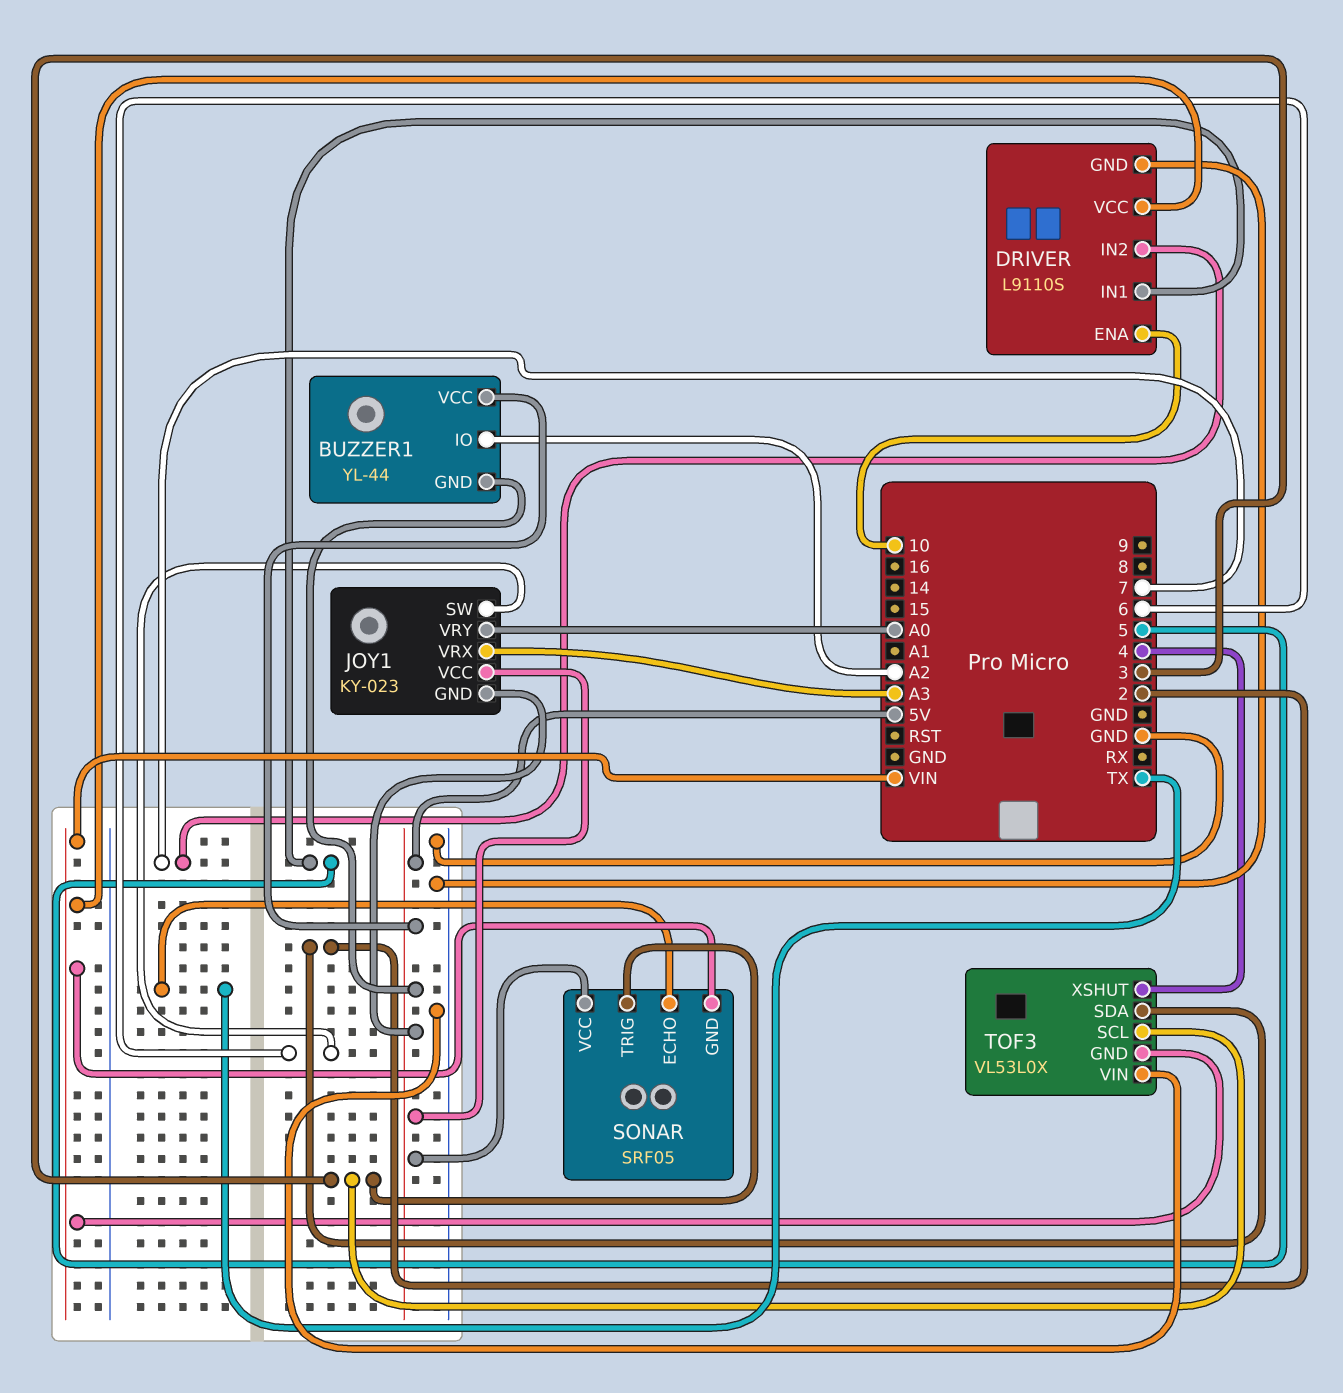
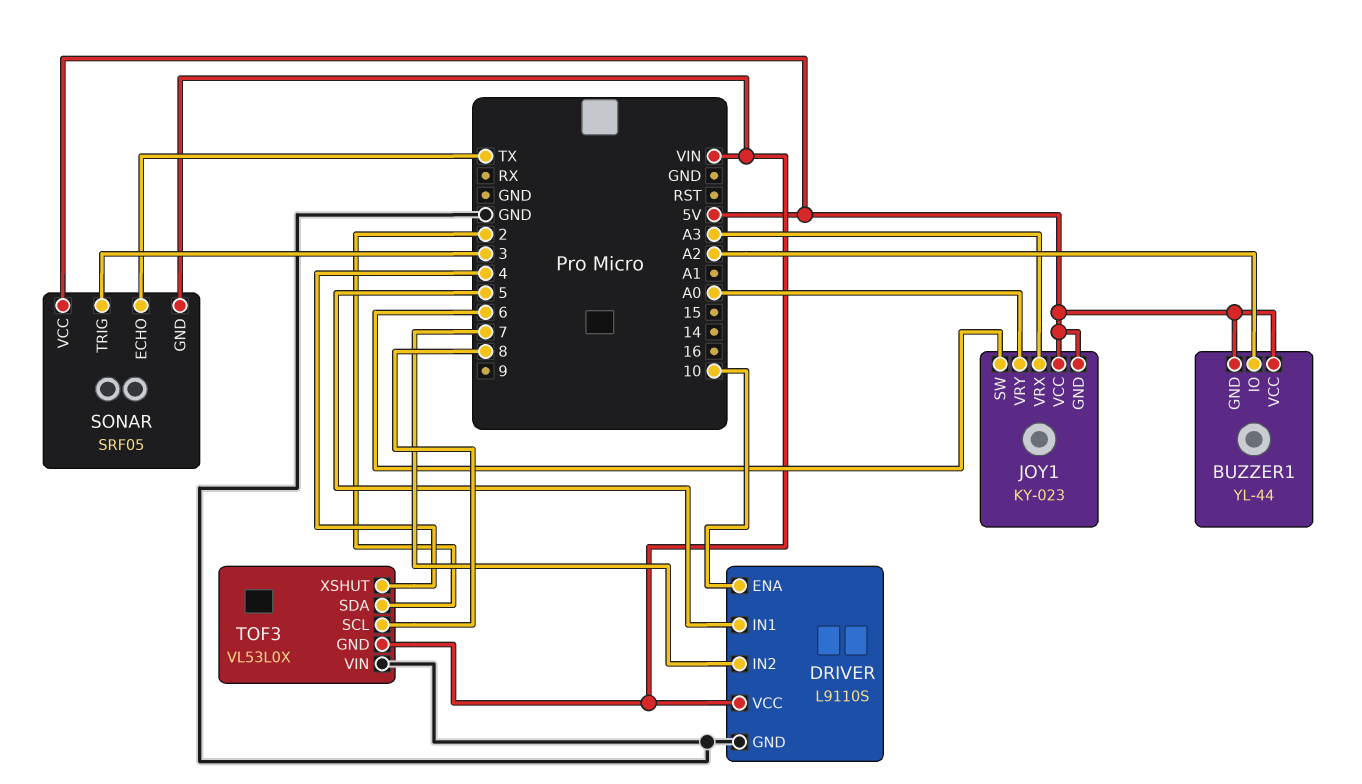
TOF3 pin SCL: 3 -> 8

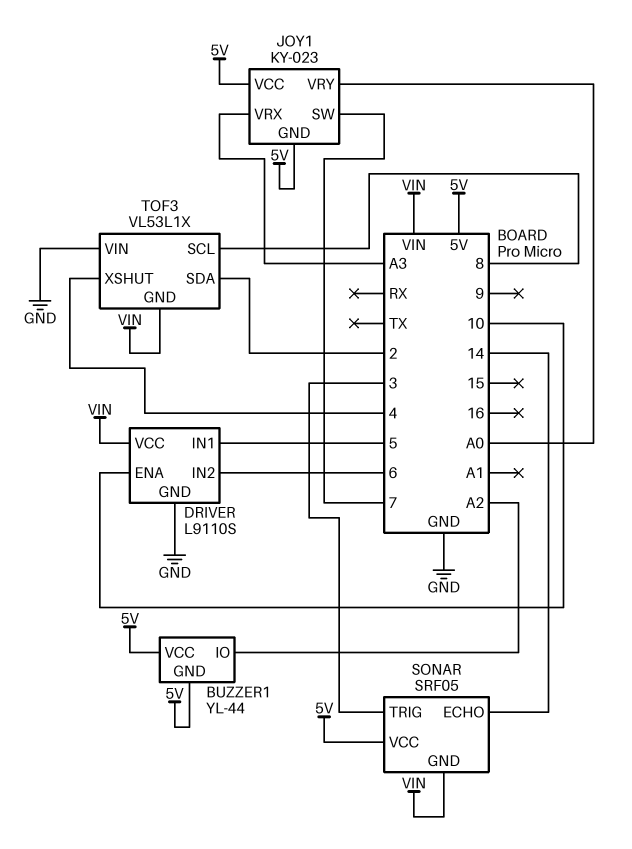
DRIVER pin IN2: 7 -> 6
JOY1 pin SW: 6 -> 7
SONAR pin ECHO: TX -> 14
TOF3: VL53L0X -> VL53L1X

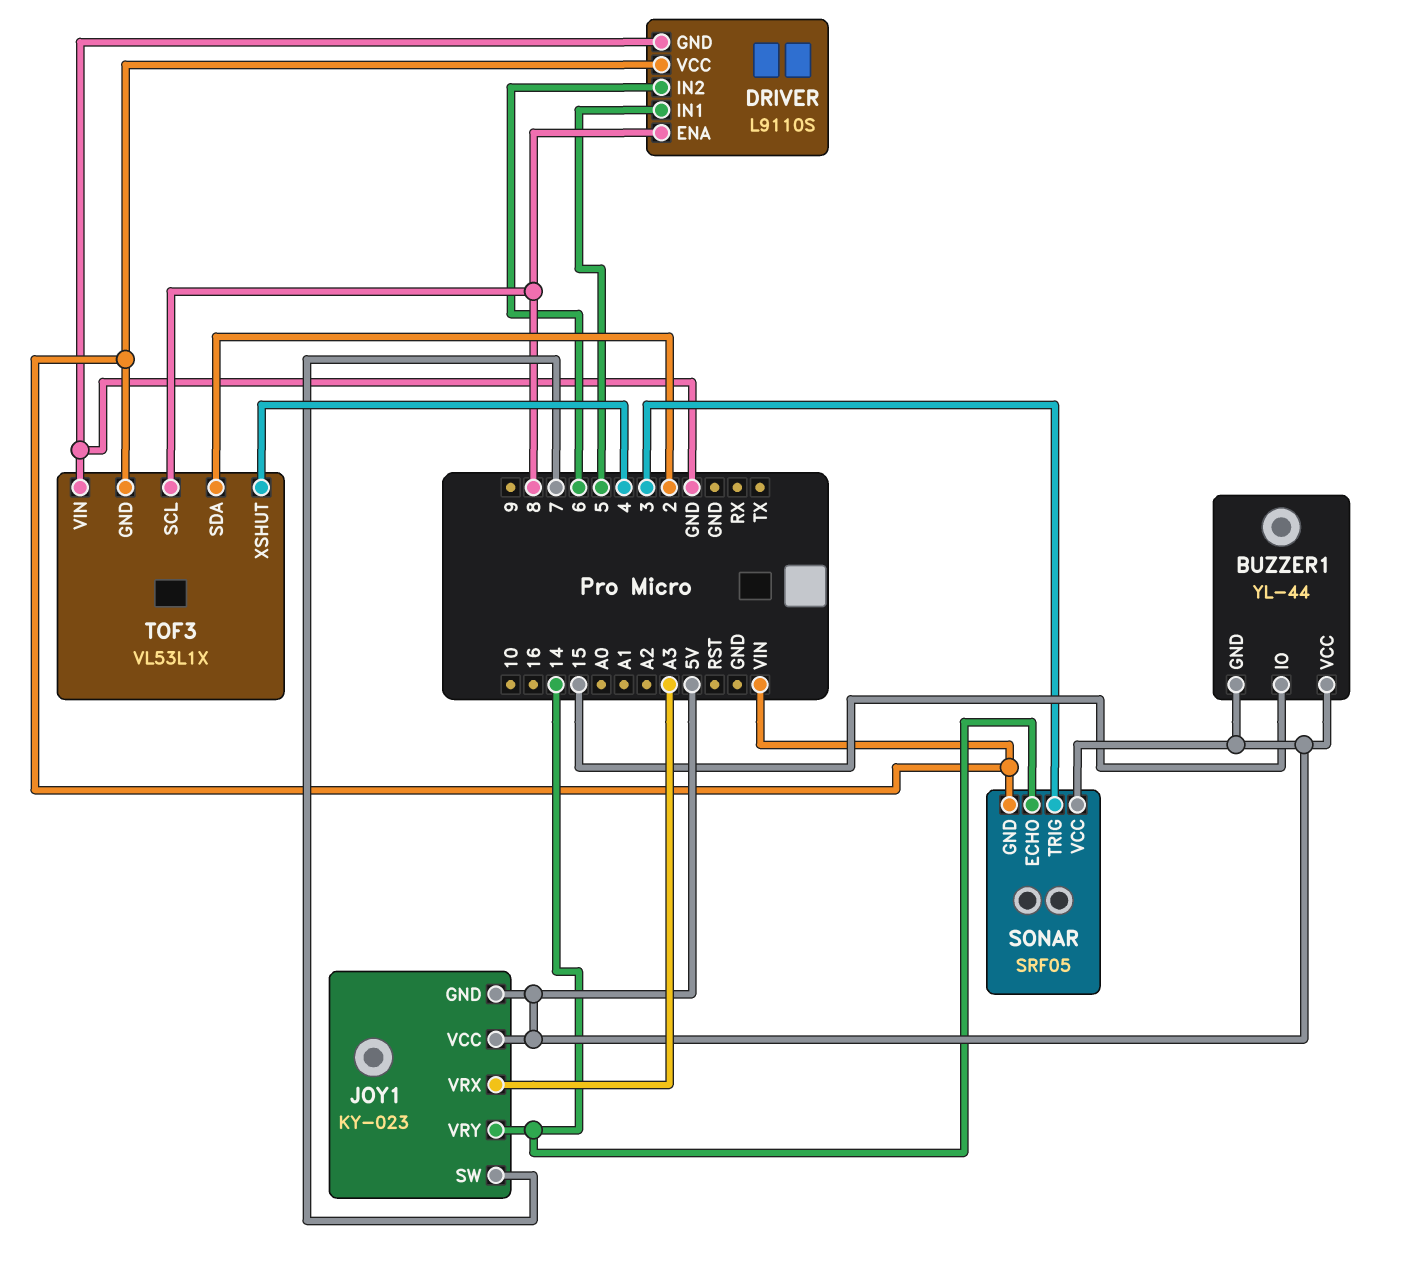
BUZZER1 pin IO: A2 -> 15
DRIVER pin ENA: 10 -> 8
JOY1 pin VRY: A0 -> 14

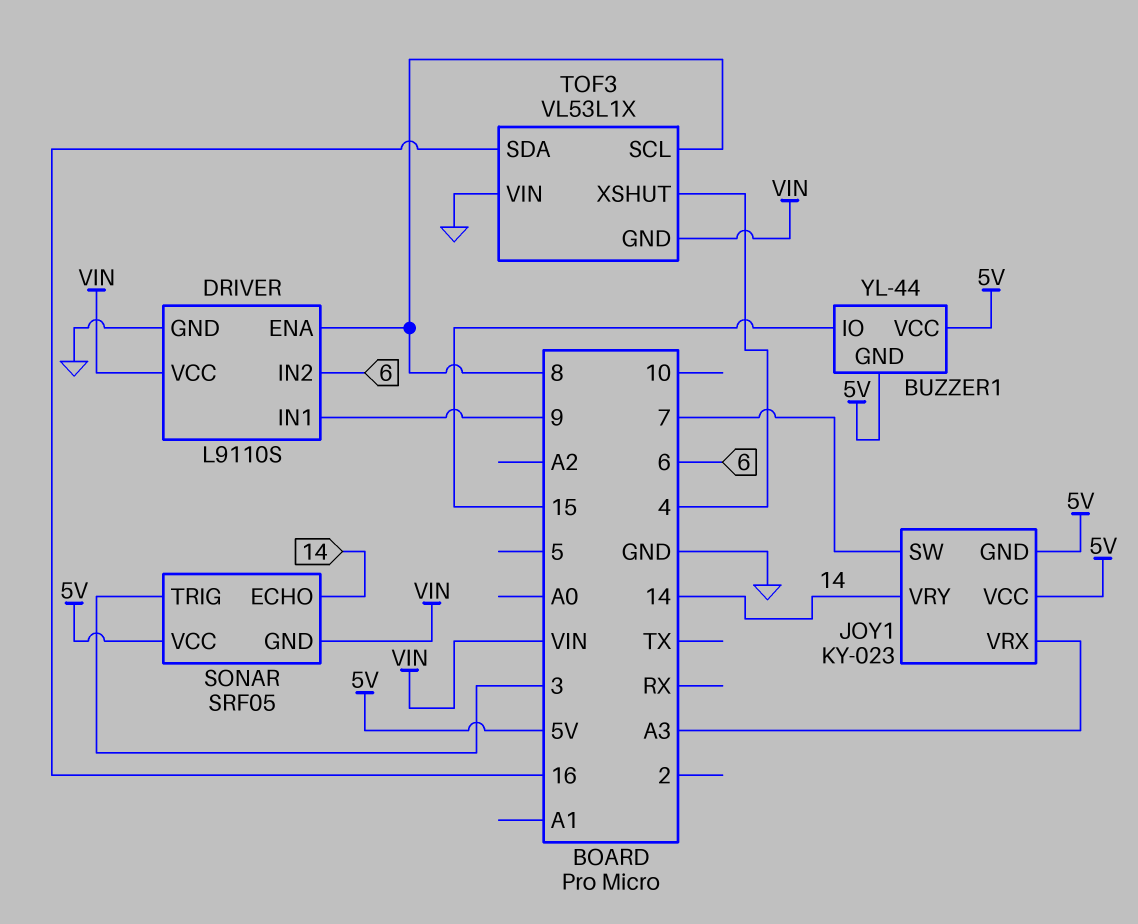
DRIVER pin IN1: 5 -> 9
TOF3 pin SDA: 2 -> 16

